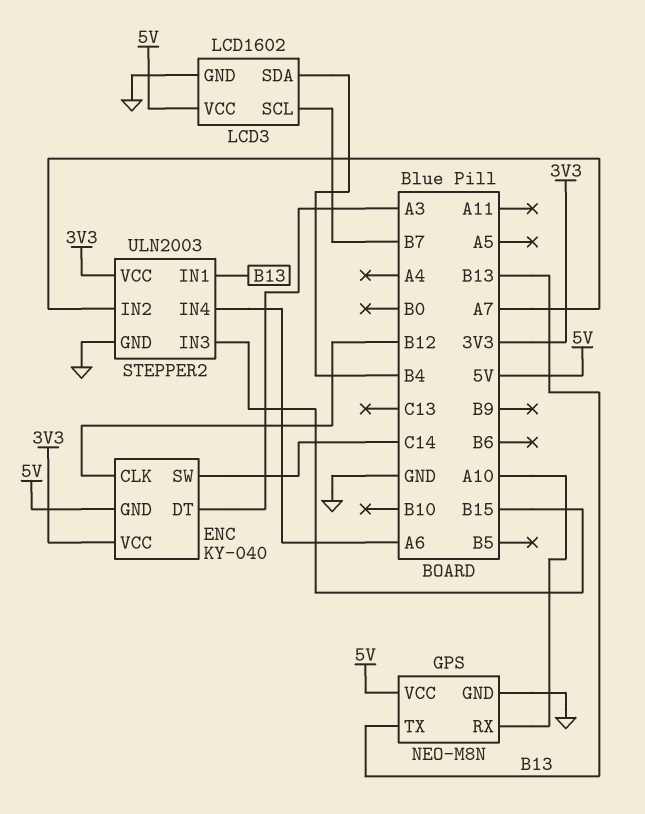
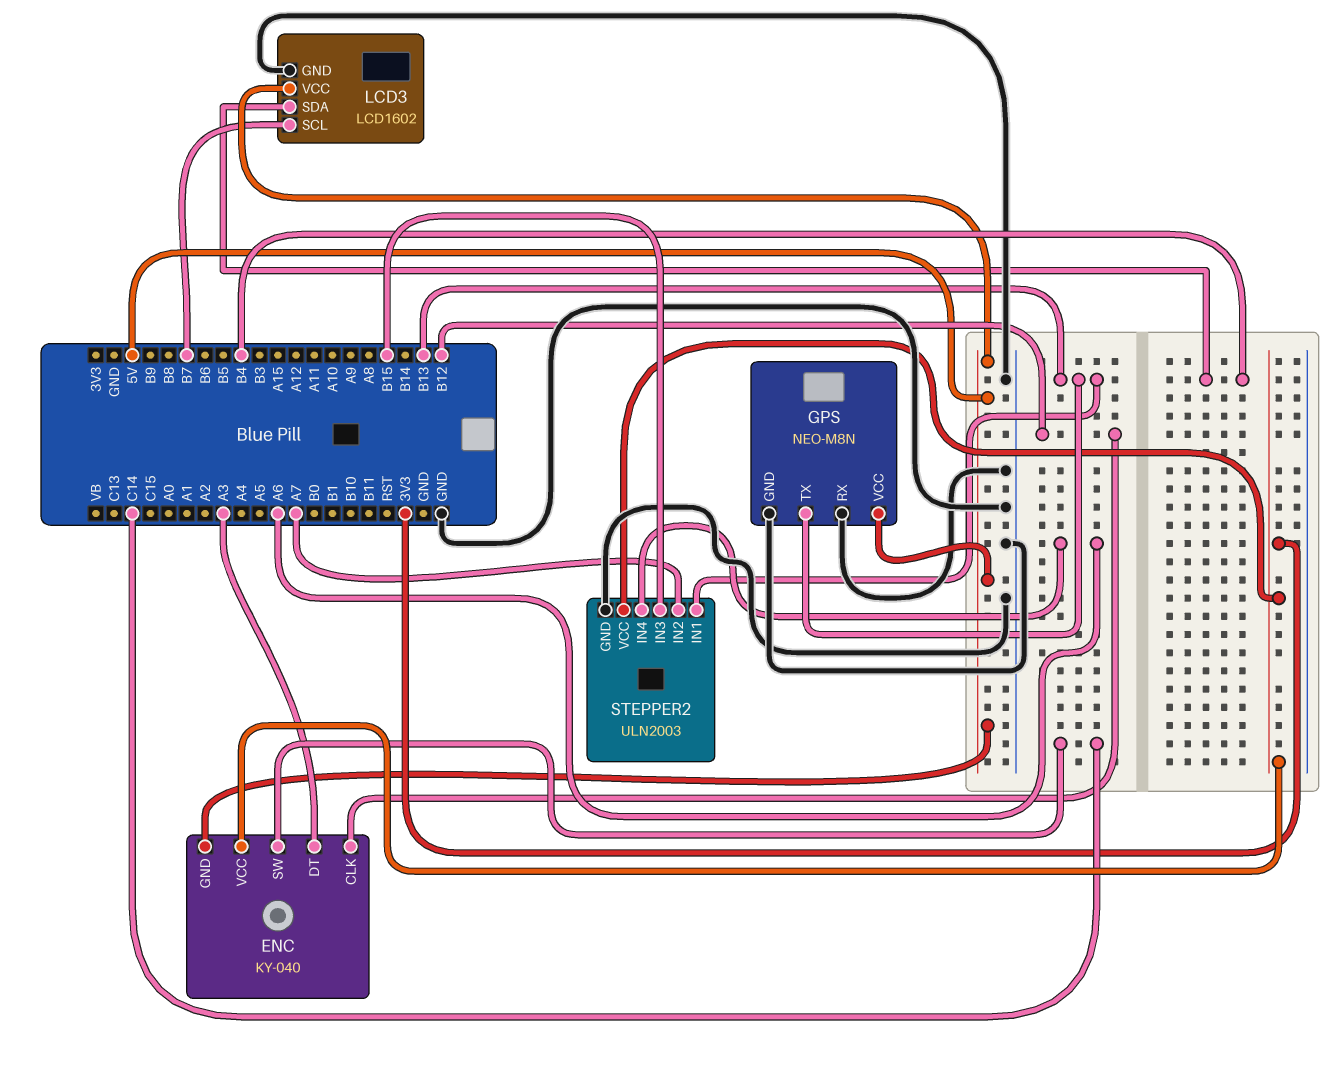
GPS pin RX: A10 -> GND

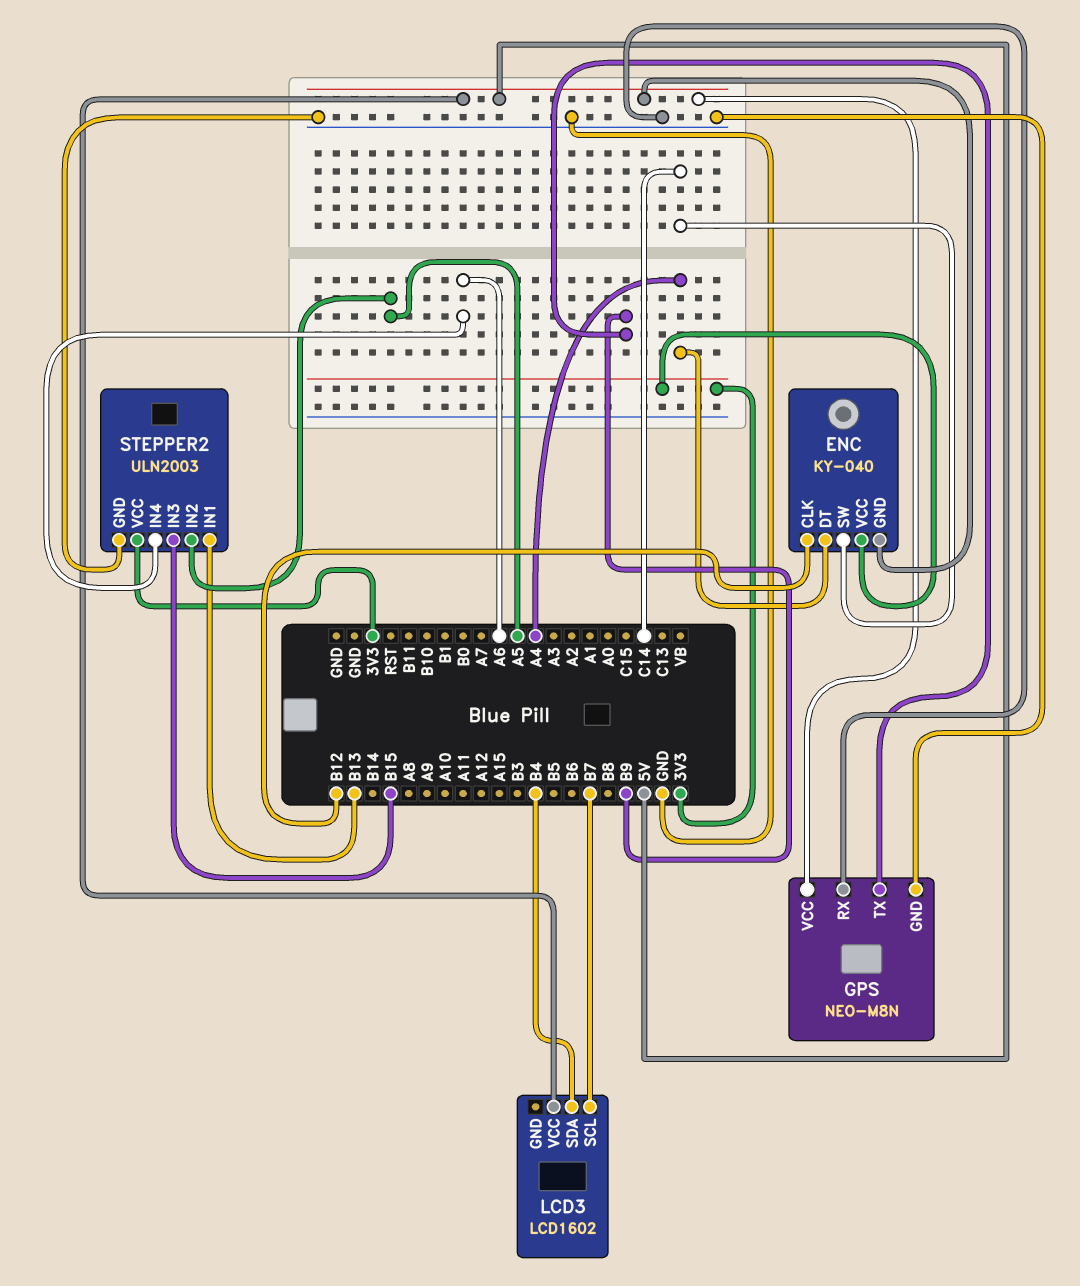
ENC pin DT: A3 -> A4
GPS pin TX: B13 -> B9
LCD3 pin GND: GND -> none
STEPPER2 pin IN2: A7 -> A5

